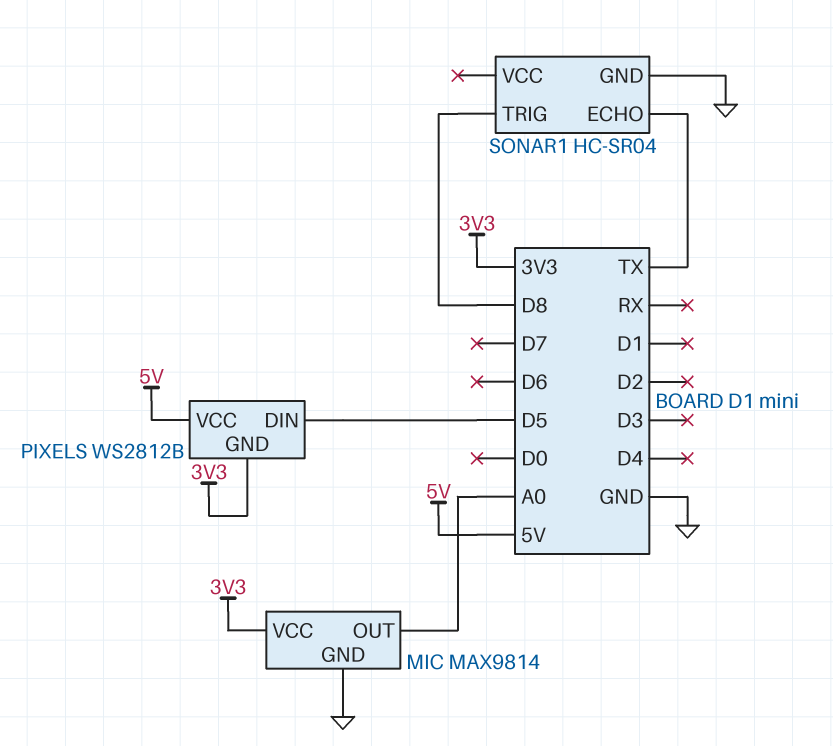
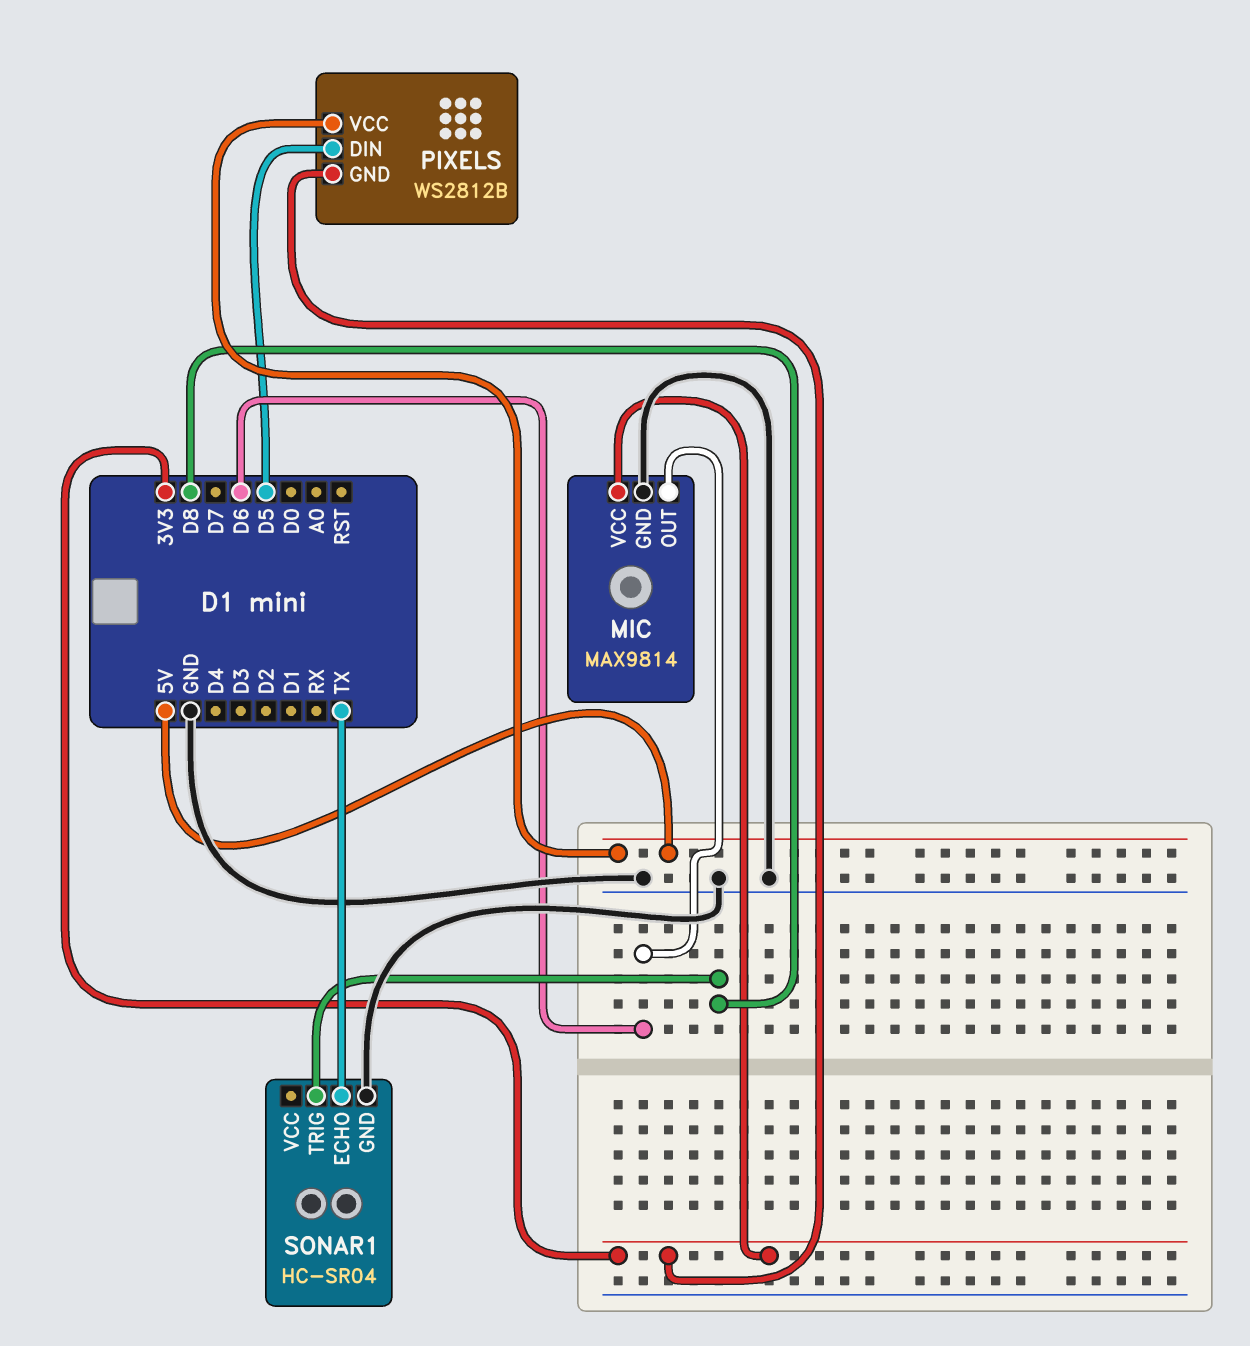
MIC pin OUT: A0 -> D6

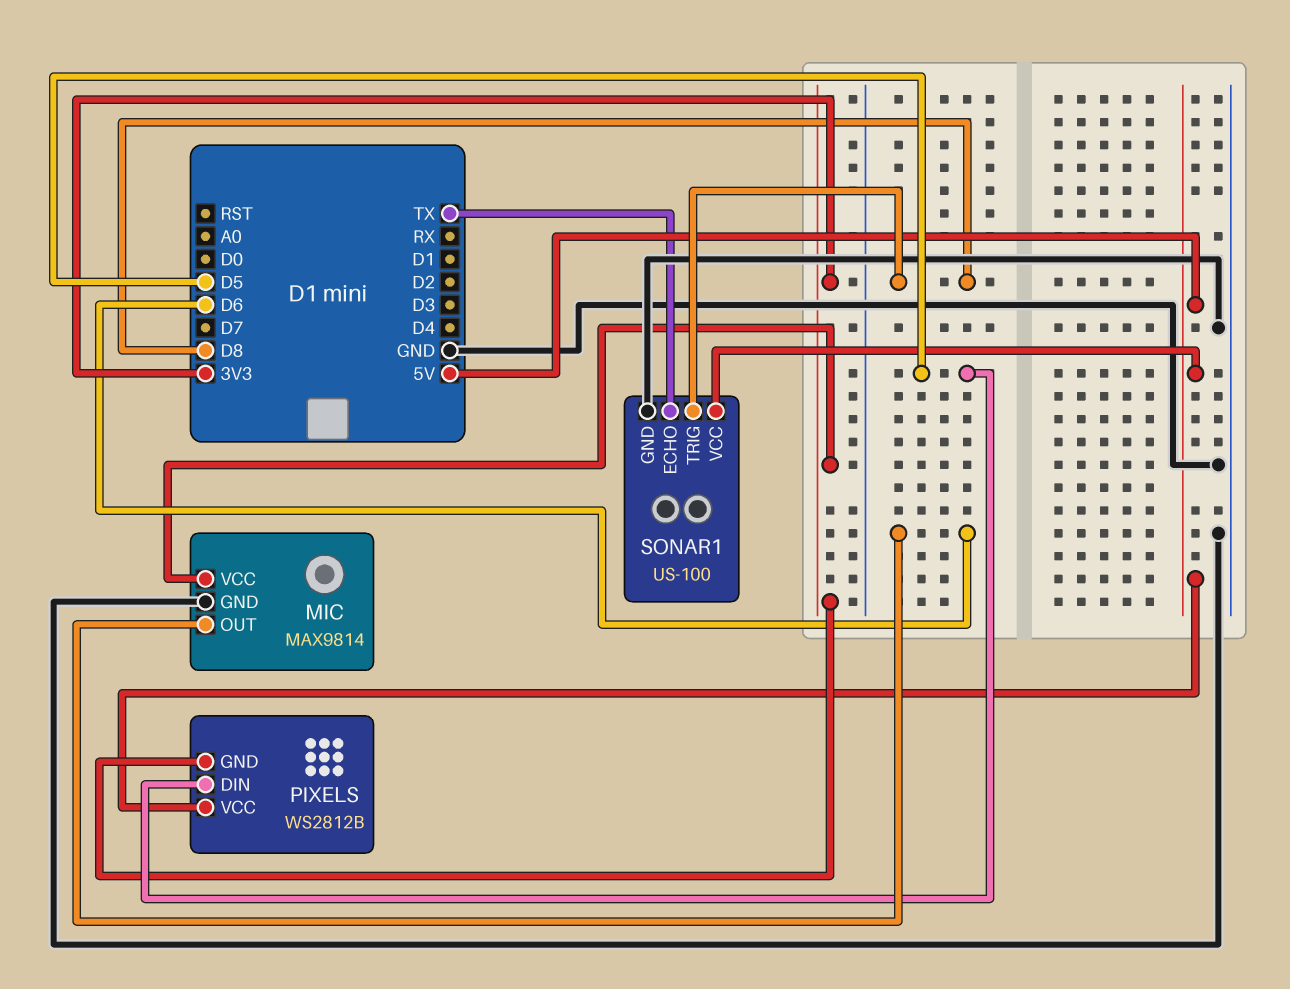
SONAR1: HC-SR04 -> US-100
SONAR1 pin VCC: none -> 5V

